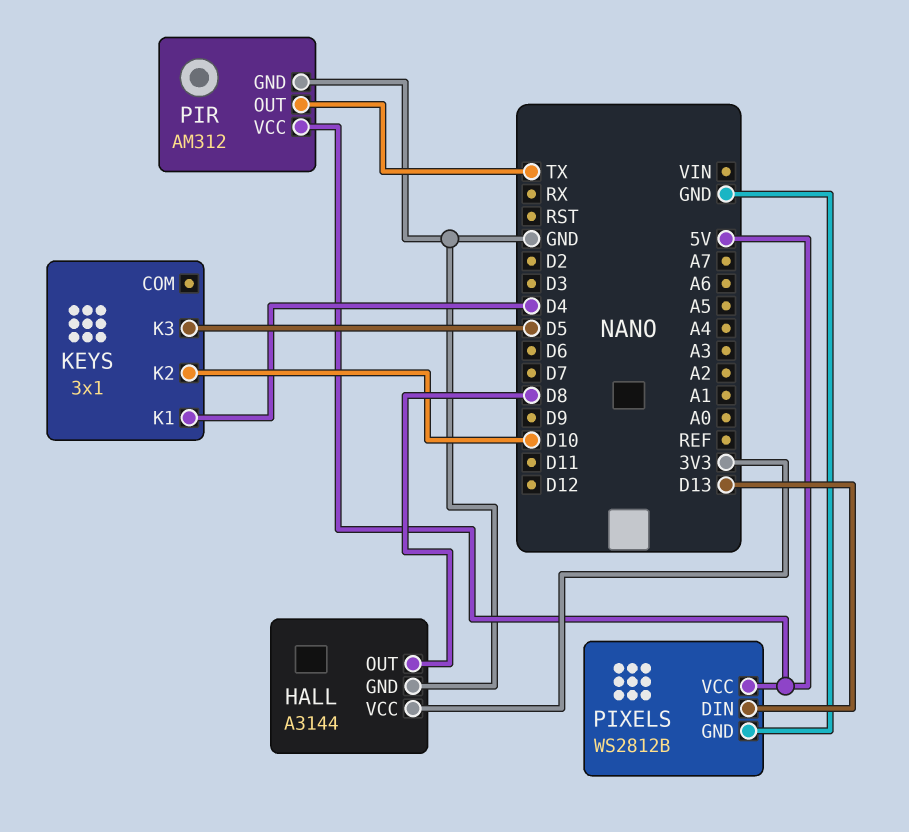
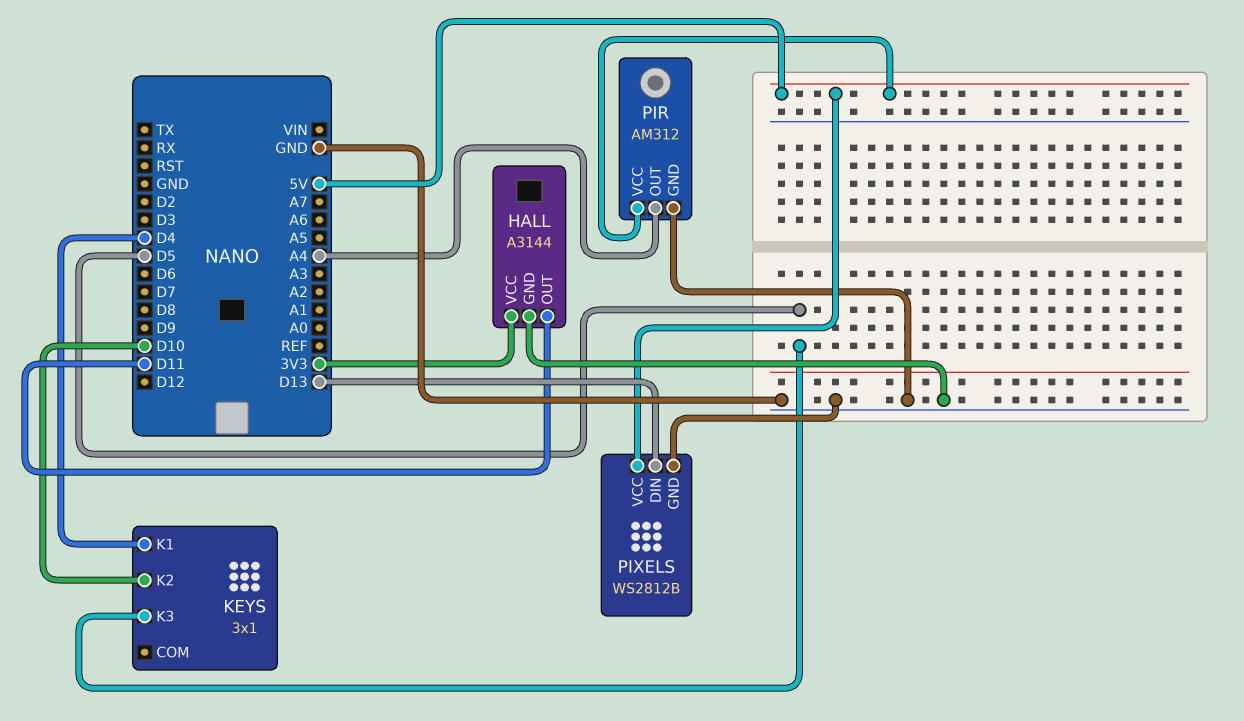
HALL pin OUT: D8 -> D11
PIR pin OUT: TX -> A4

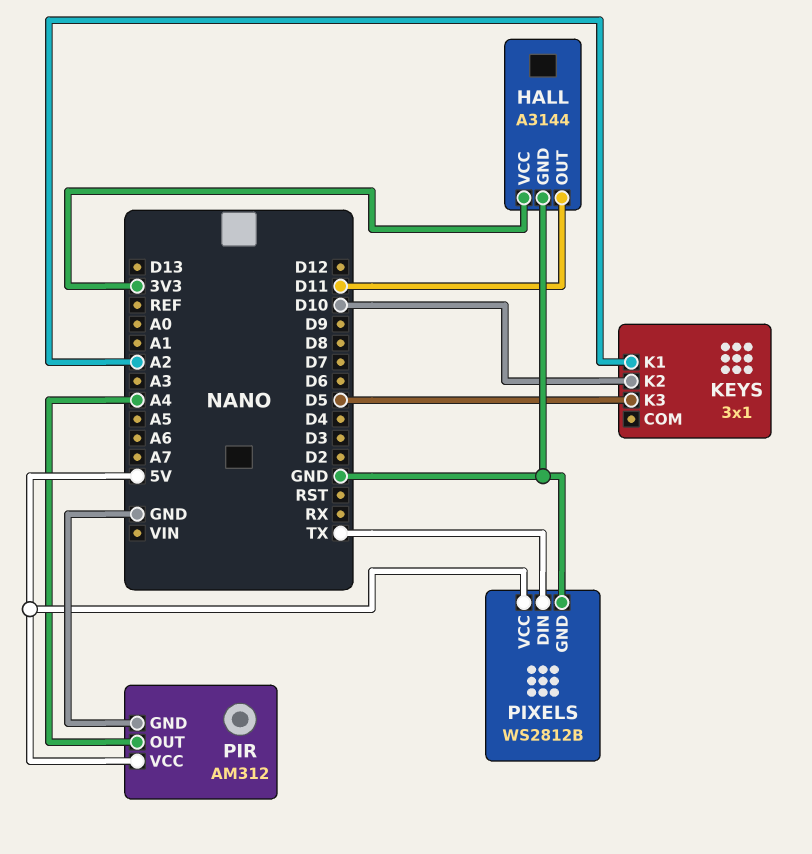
KEYS pin K1: D4 -> A2
PIXELS pin DIN: D13 -> TX

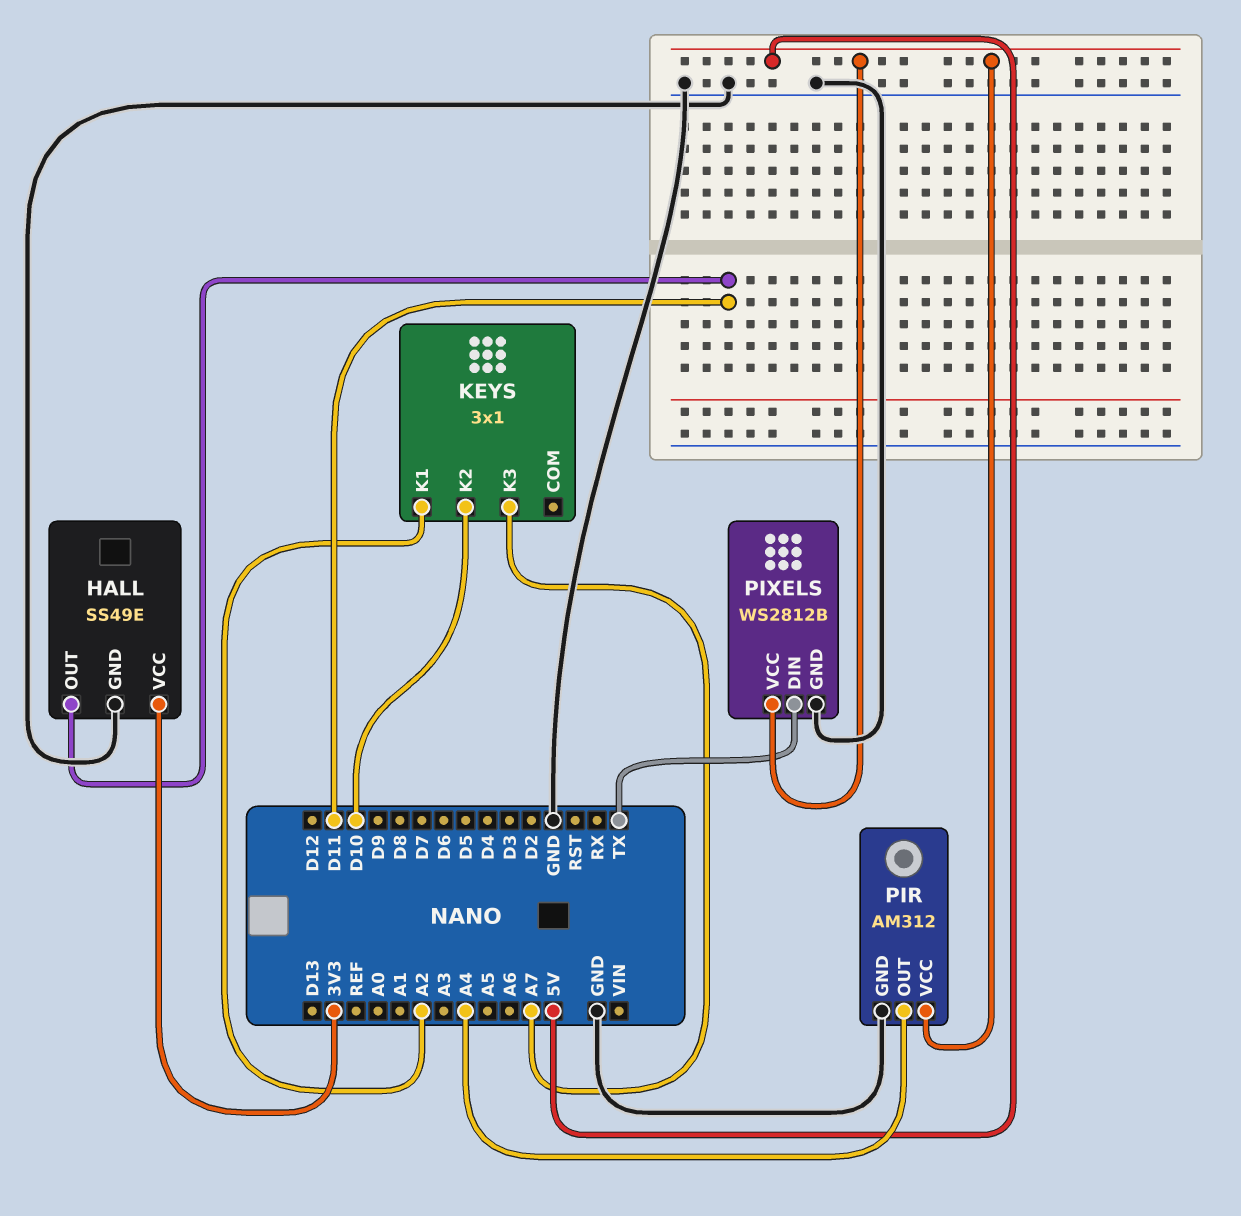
HALL: A3144 -> SS49E
KEYS pin K3: D5 -> A7

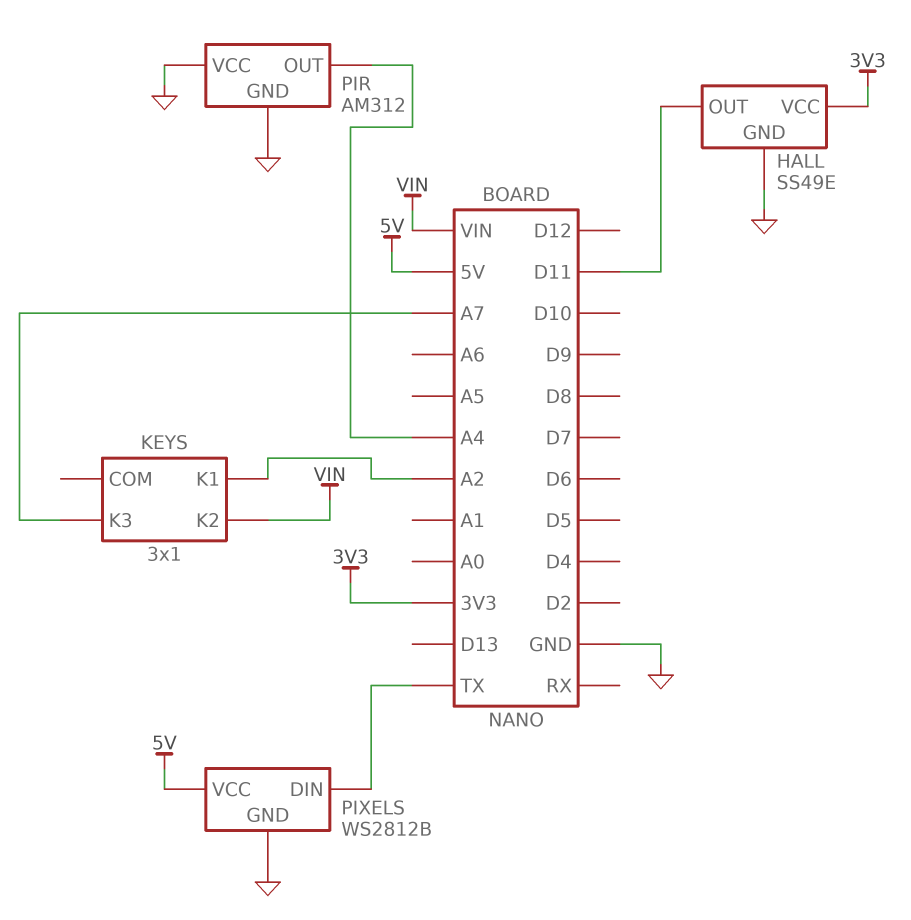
KEYS pin K2: D10 -> VIN
PIR pin VCC: 5V -> GND

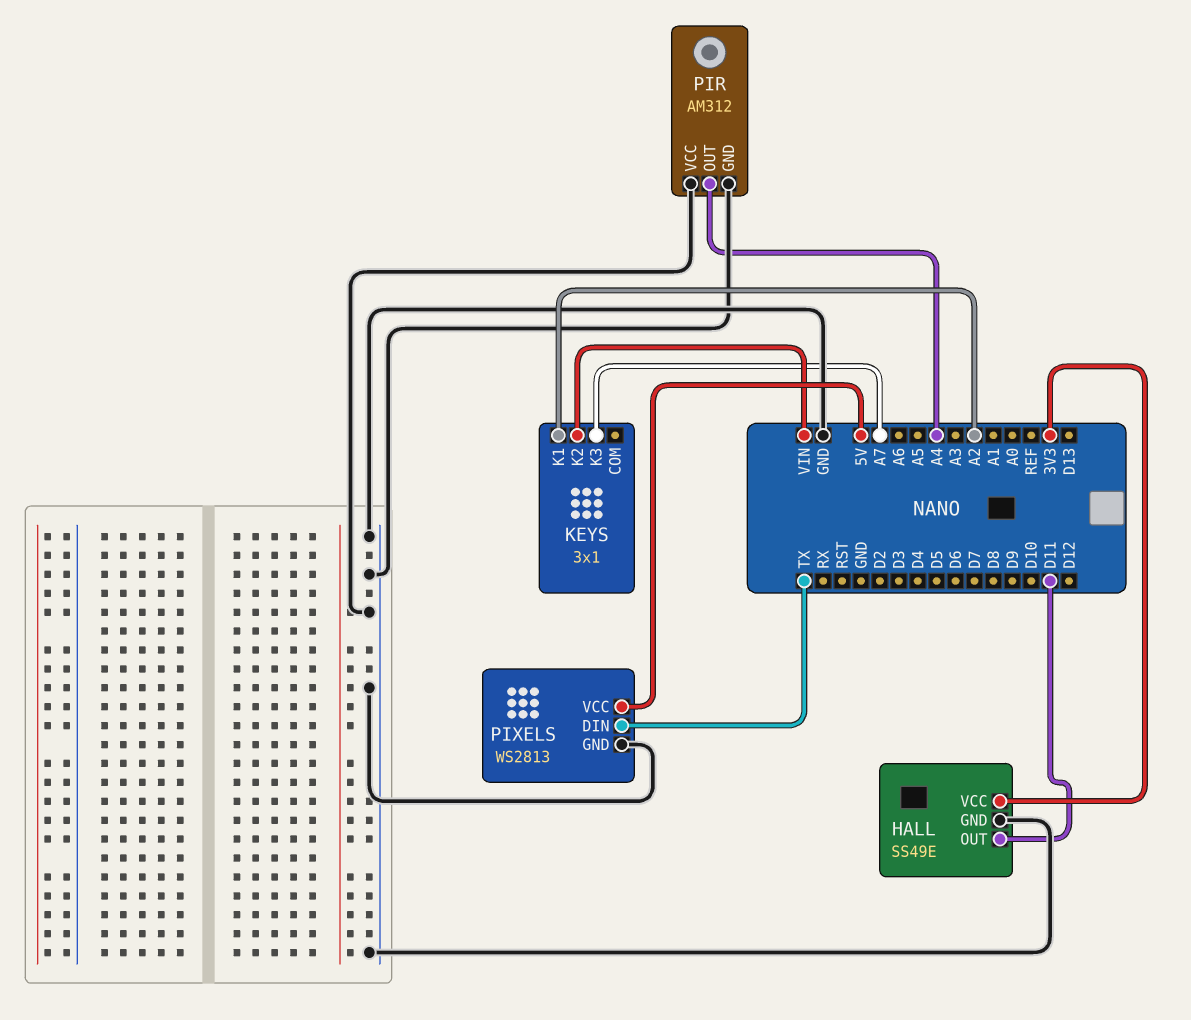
PIXELS: WS2812B -> WS2813

